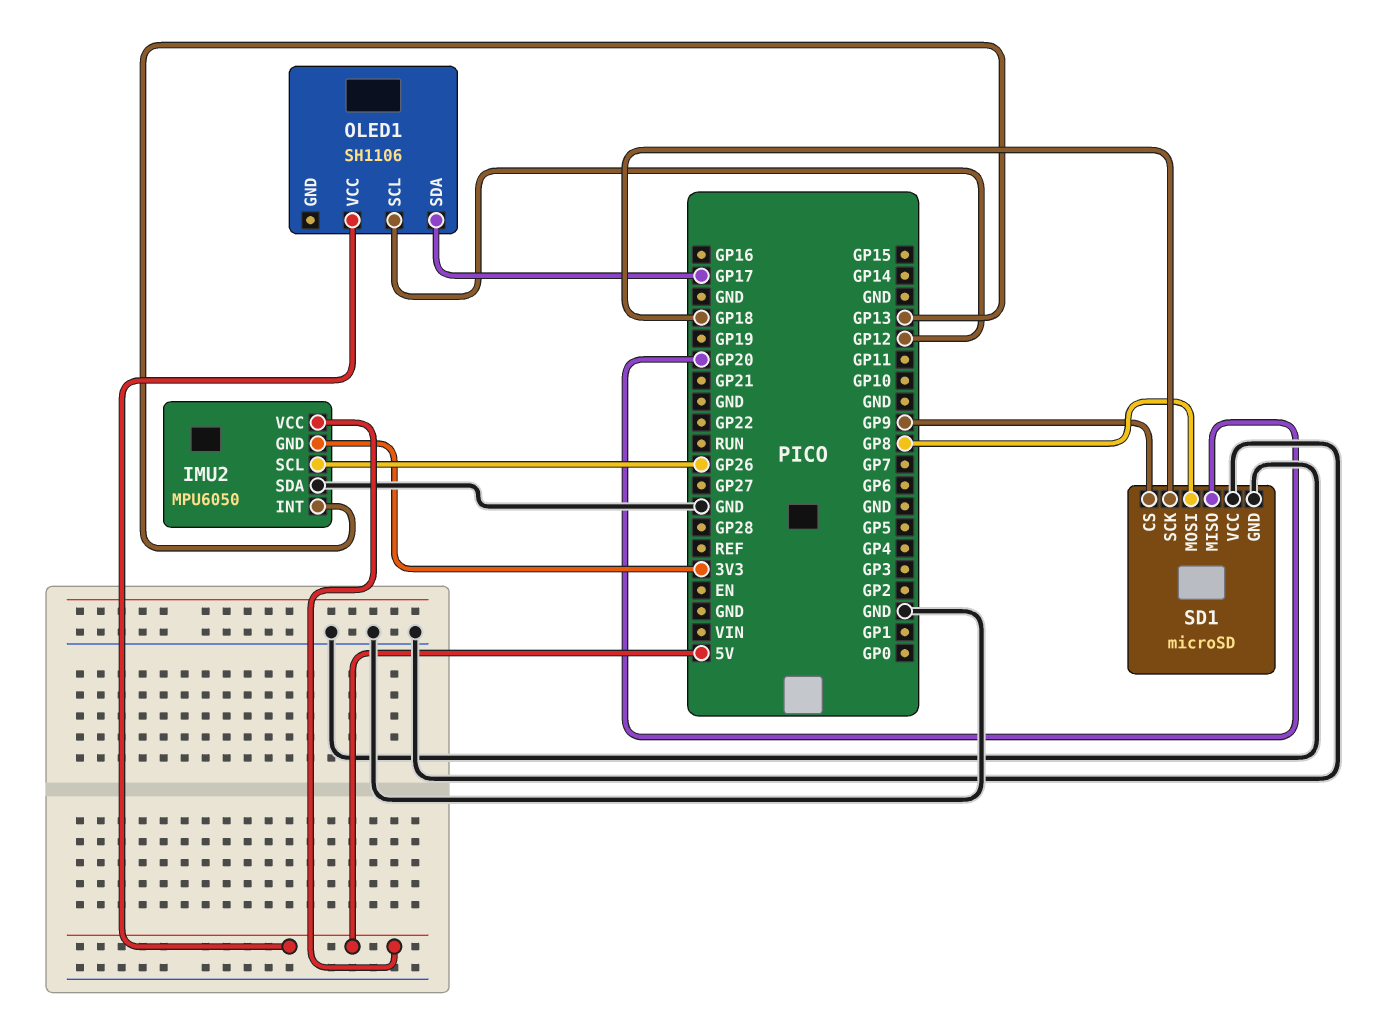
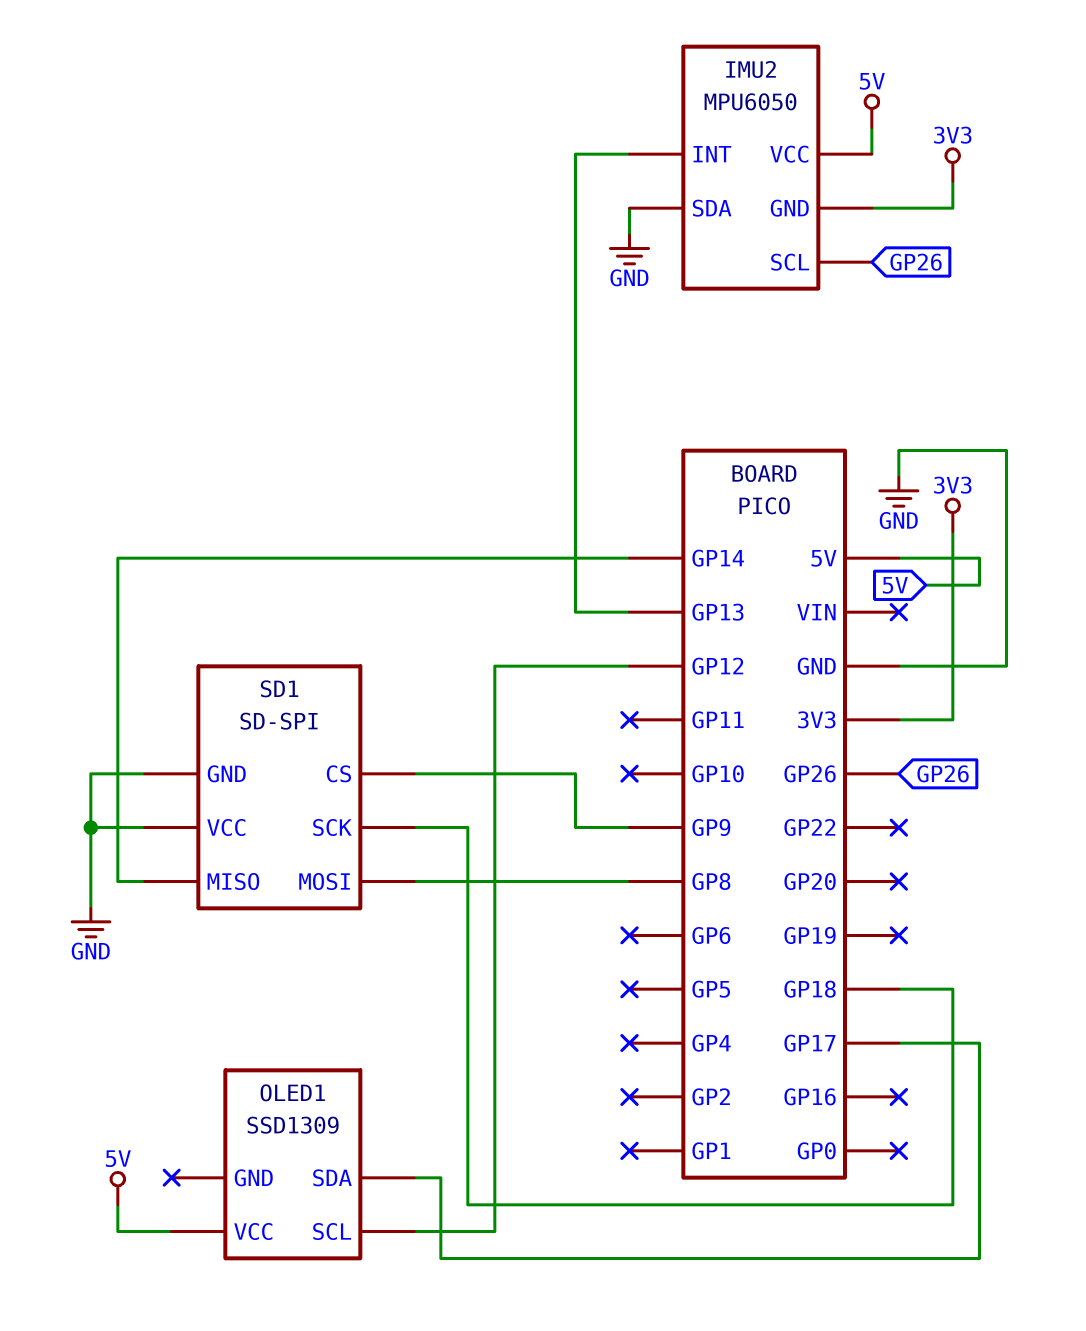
OLED1: SH1106 -> SSD1309
SD1: microSD -> SD-SPI
SD1 pin MISO: GP20 -> GP14

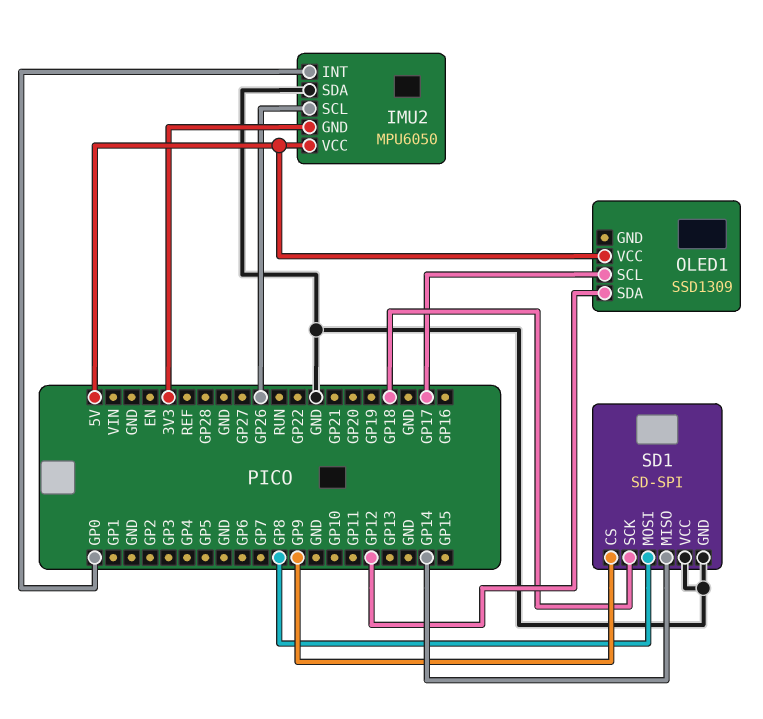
IMU2 pin INT: GP13 -> GP0
OLED1 pin SCL: GP12 -> GP17
OLED1 pin SDA: GP17 -> GP12

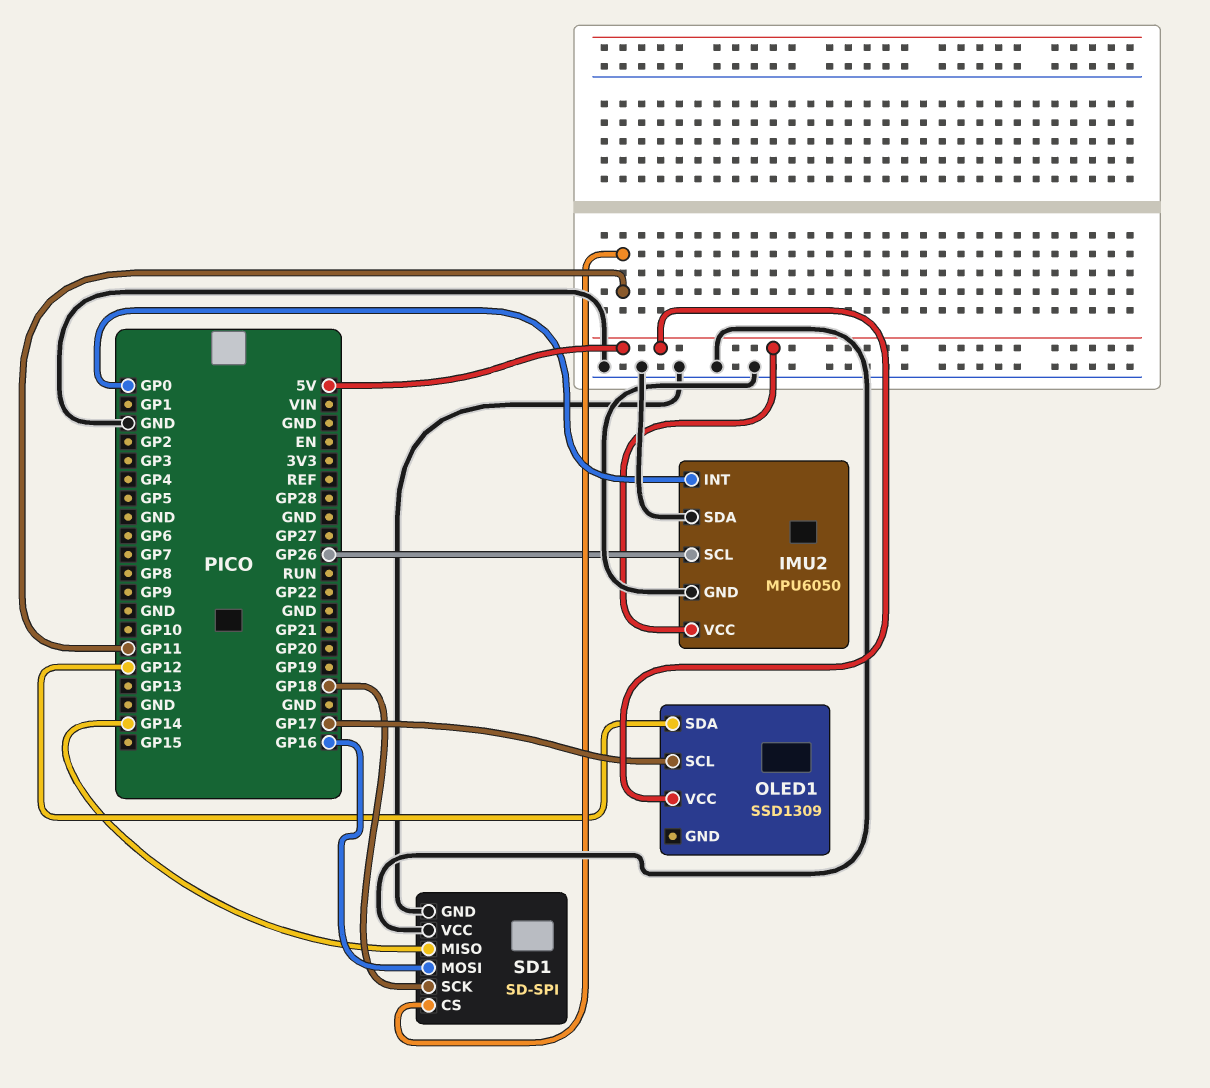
IMU2 pin GND: 3V3 -> GND
SD1 pin CS: GP9 -> GP11
SD1 pin MOSI: GP8 -> GP16

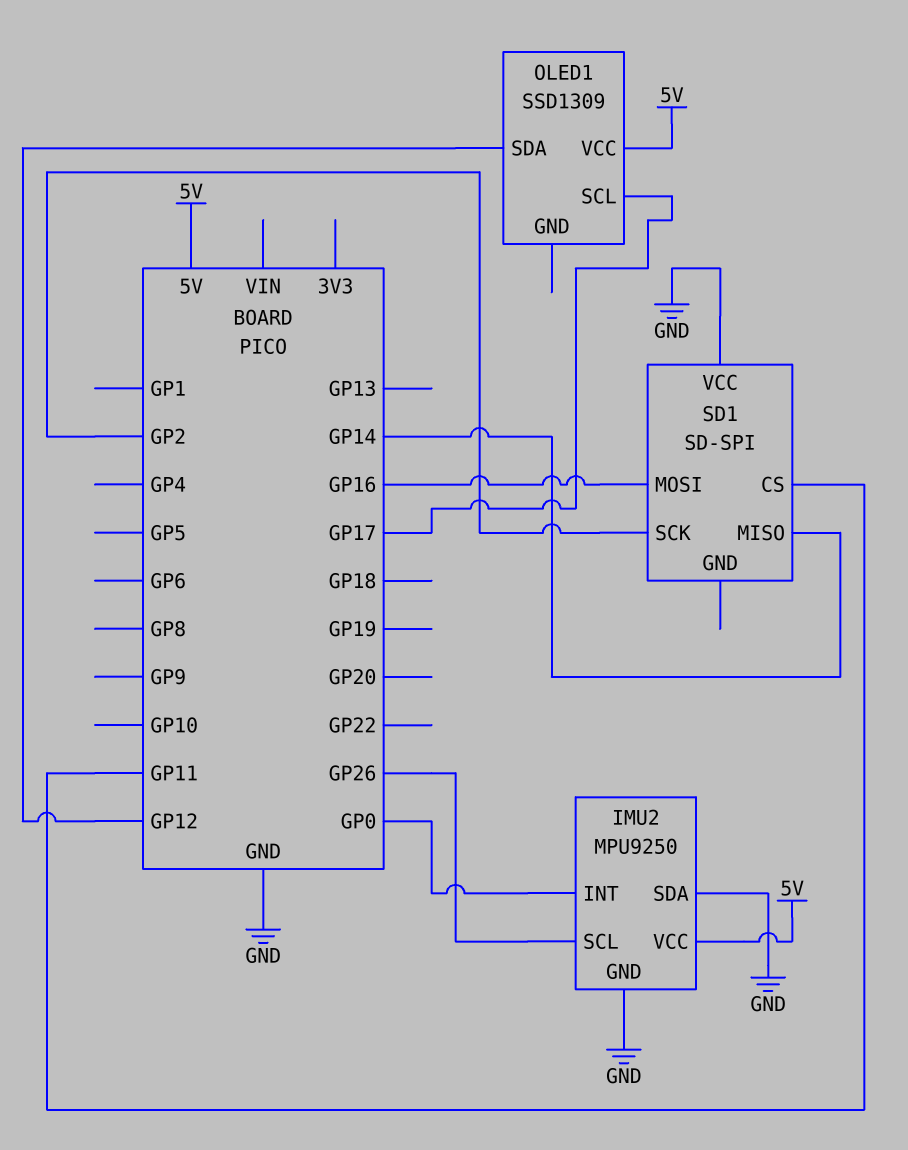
IMU2: MPU6050 -> MPU9250
SD1 pin GND: GND -> none
SD1 pin SCK: GP18 -> GP2

